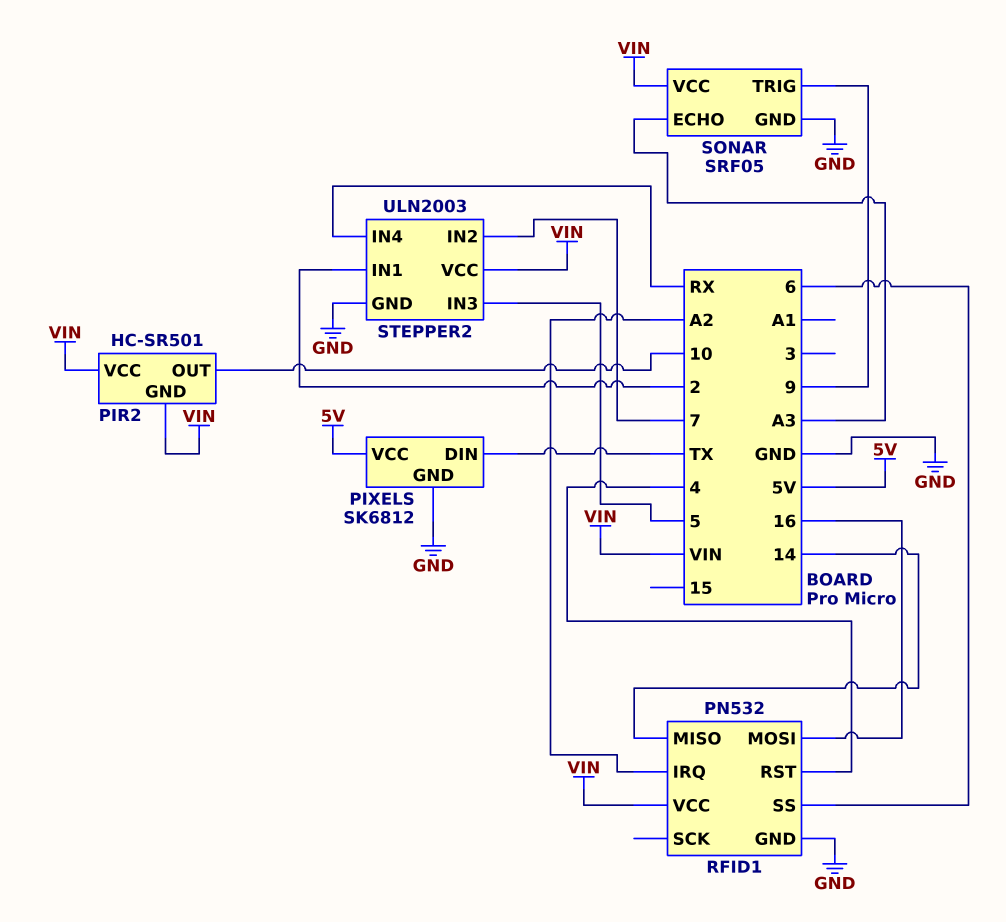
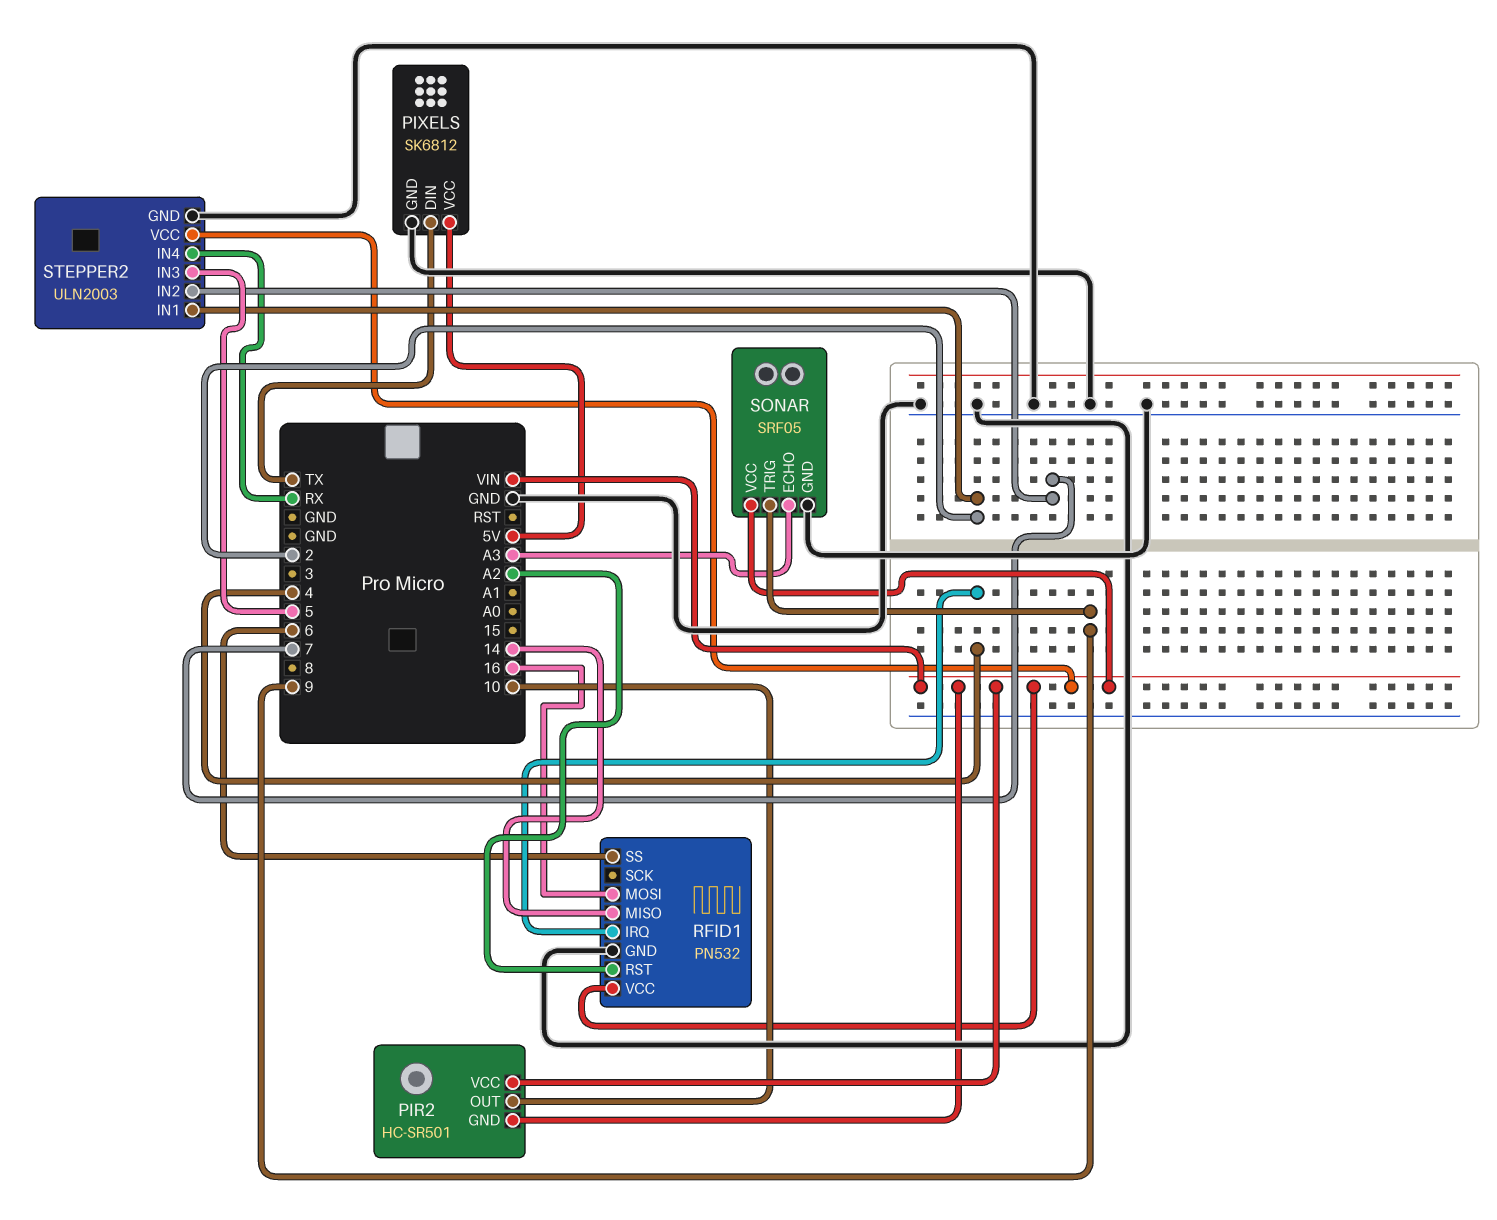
RFID1 pin IRQ: A2 -> 4
RFID1 pin RST: 4 -> A2

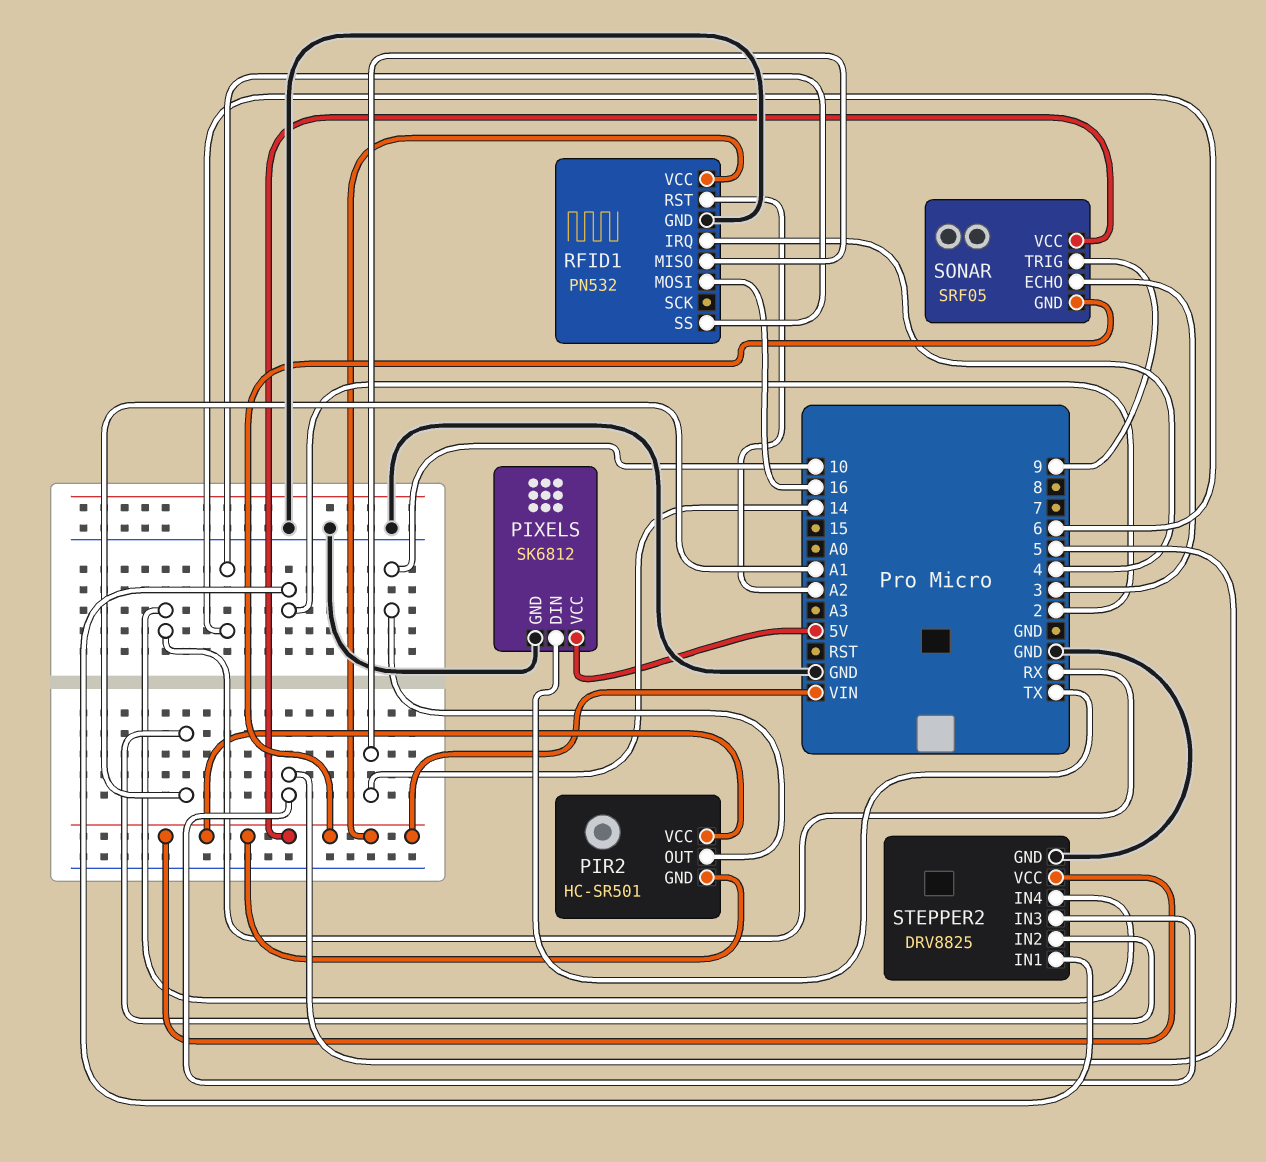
SONAR pin ECHO: A3 -> 3
SONAR pin GND: GND -> VIN
STEPPER2: ULN2003 -> DRV8825
STEPPER2 pin IN2: 7 -> A1

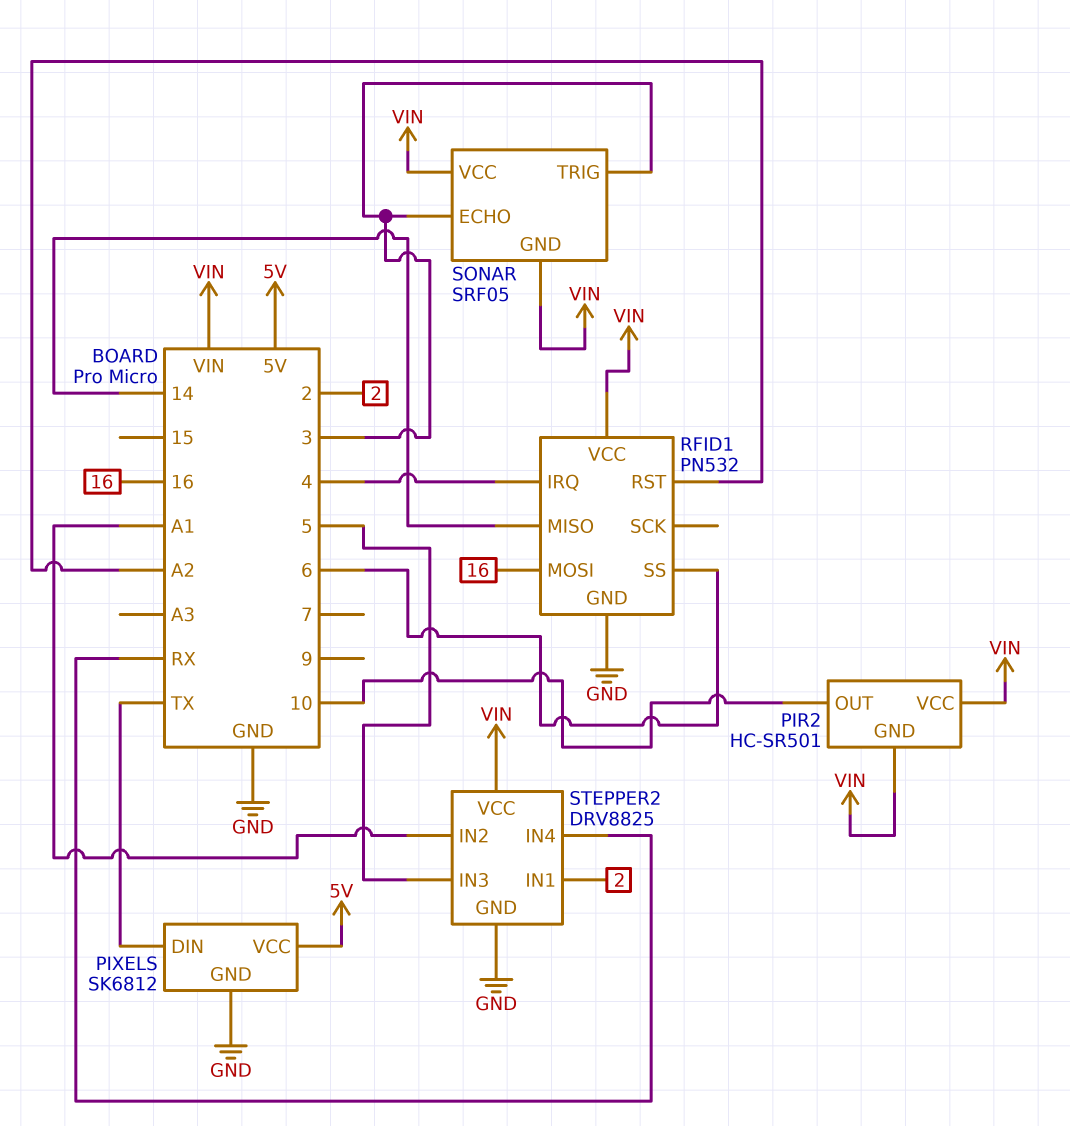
SONAR pin TRIG: 9 -> 3

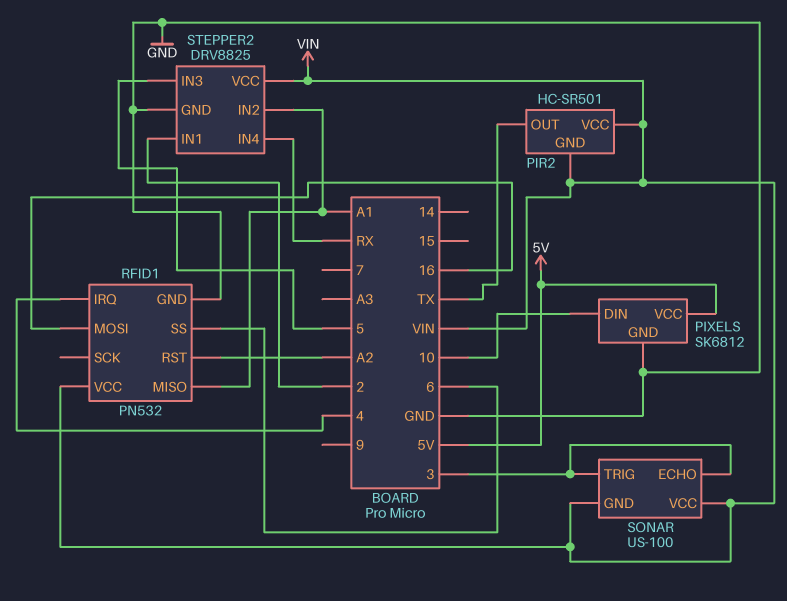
PIR2 pin OUT: 10 -> TX
PIXELS pin DIN: TX -> 10
RFID1 pin MISO: 14 -> A1
SONAR: SRF05 -> US-100

